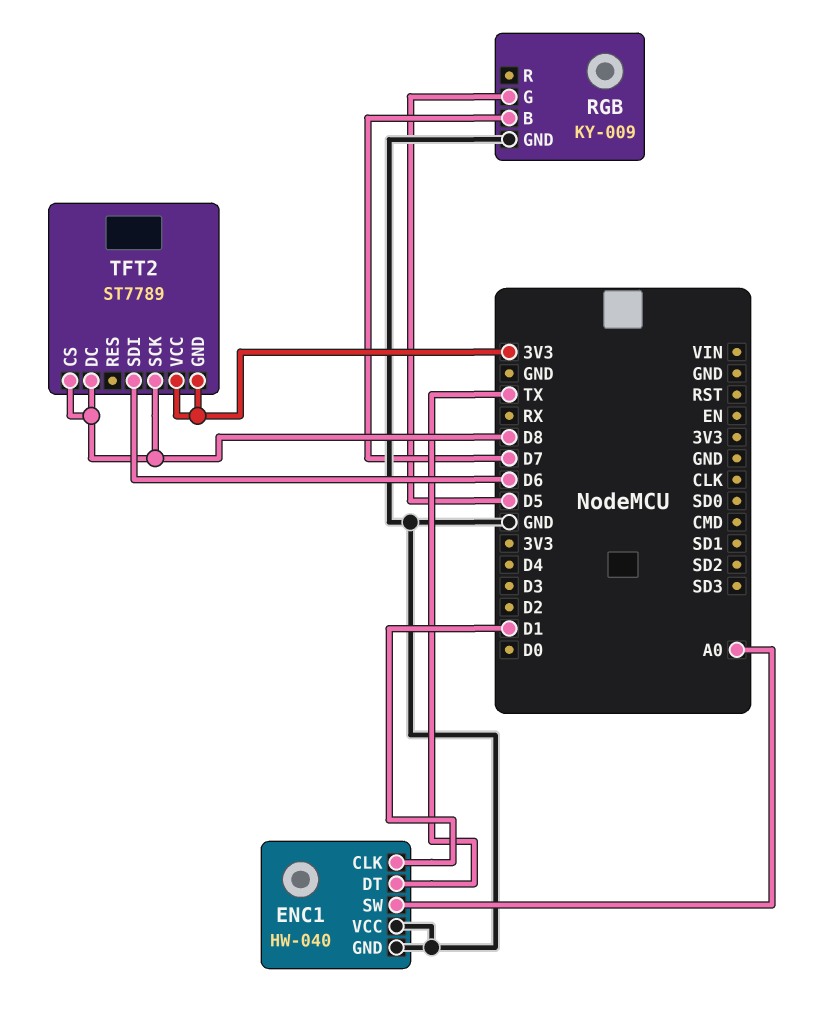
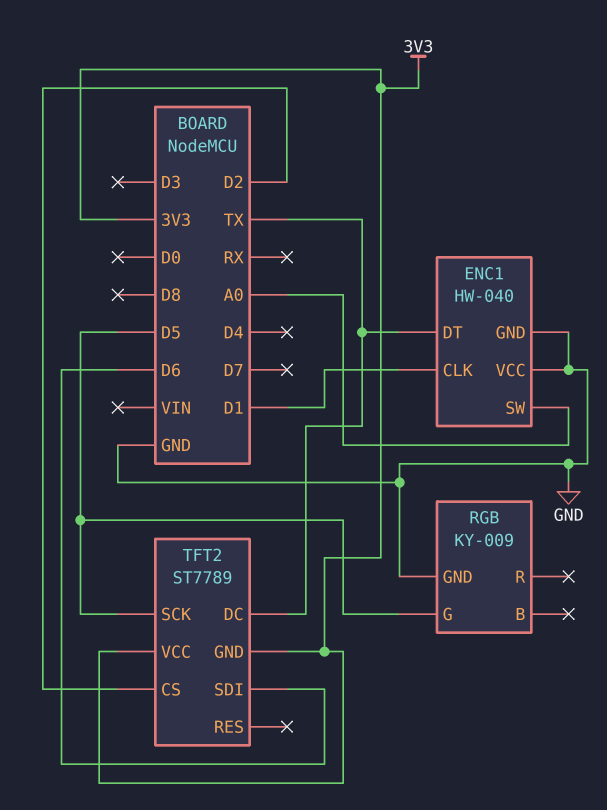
RGB pin B: D7 -> none
TFT2 pin CS: D8 -> D2
TFT2 pin DC: D8 -> TX
TFT2 pin SCK: D8 -> D5

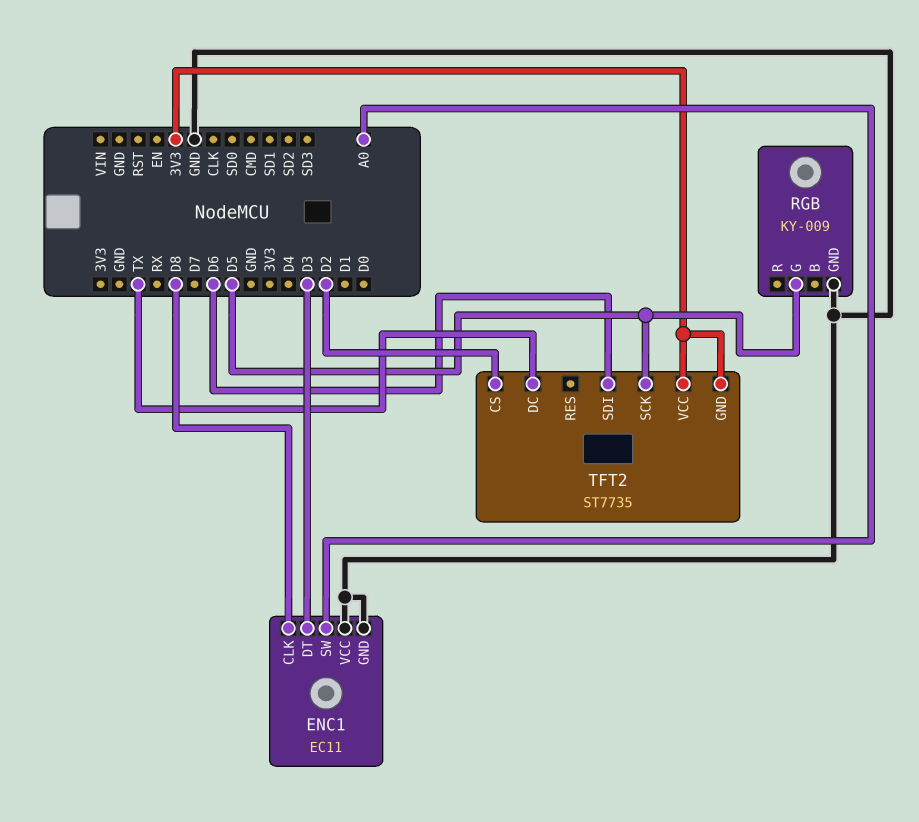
ENC1: HW-040 -> EC11
ENC1 pin CLK: D1 -> D8
ENC1 pin DT: TX -> D3
TFT2: ST7789 -> ST7735

